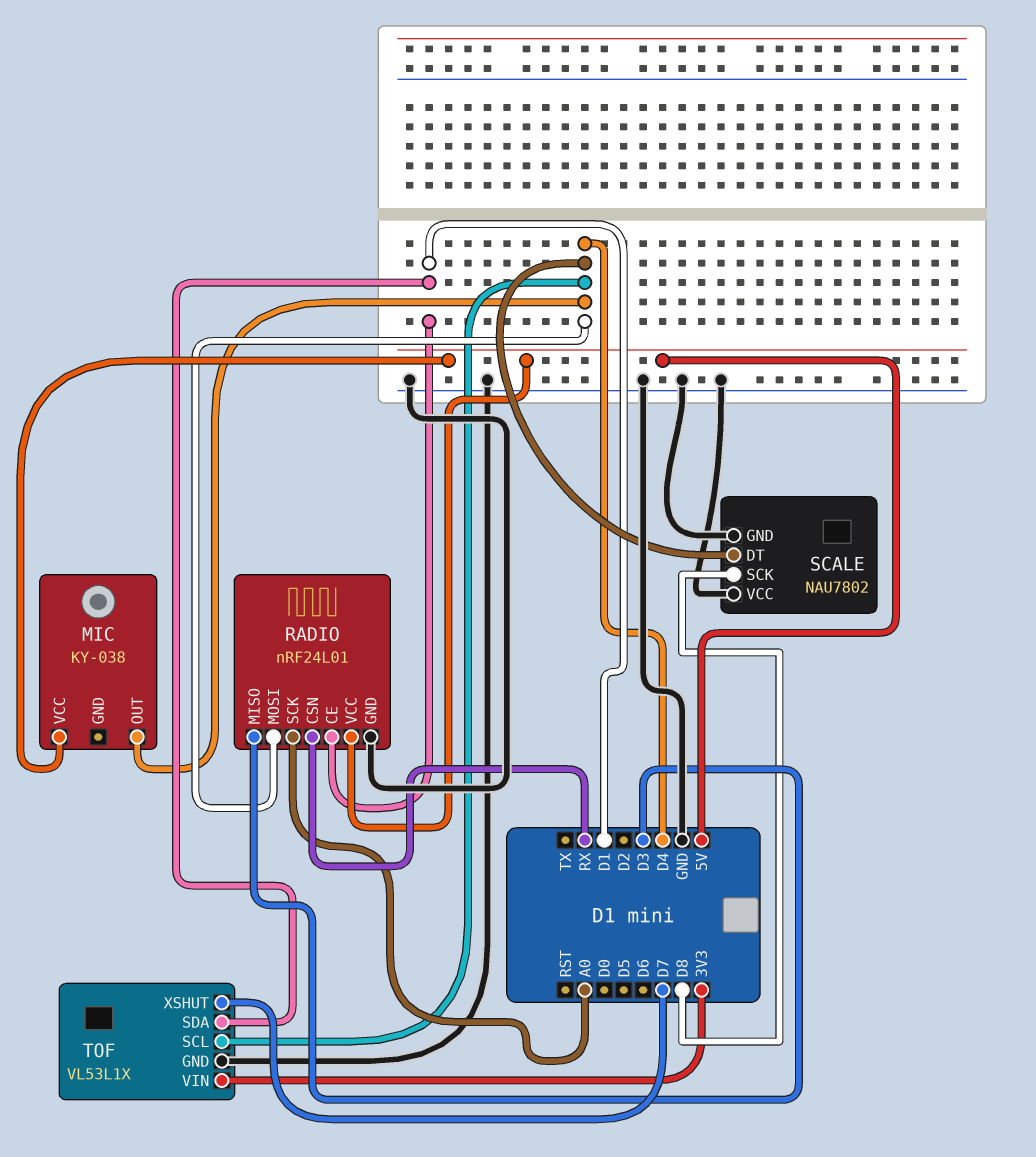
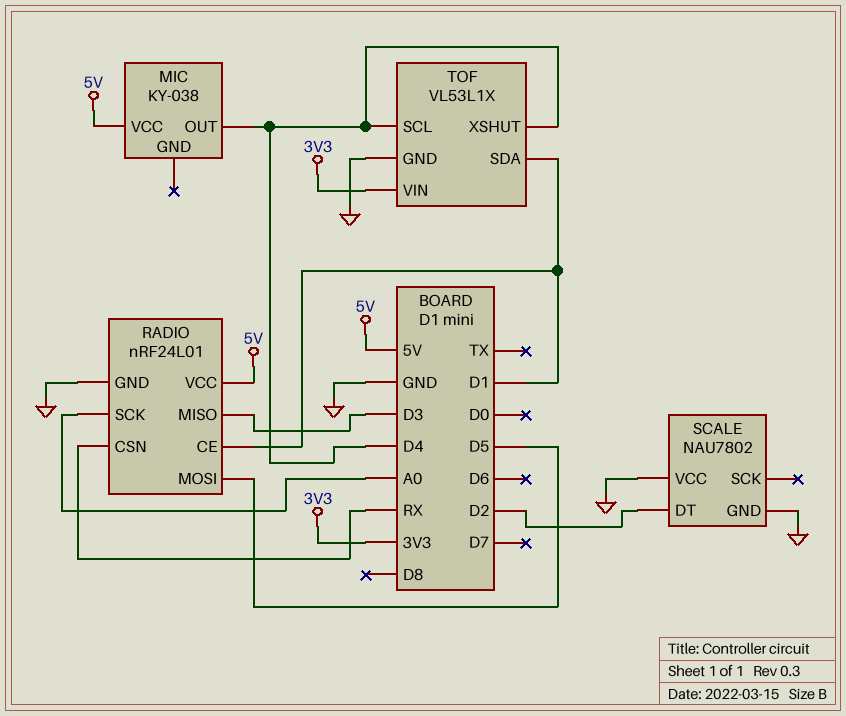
RADIO pin MOSI: D4 -> D5
SCALE pin DT: D4 -> D2
SCALE pin SCK: D8 -> none
TOF pin XSHUT: D7 -> D4

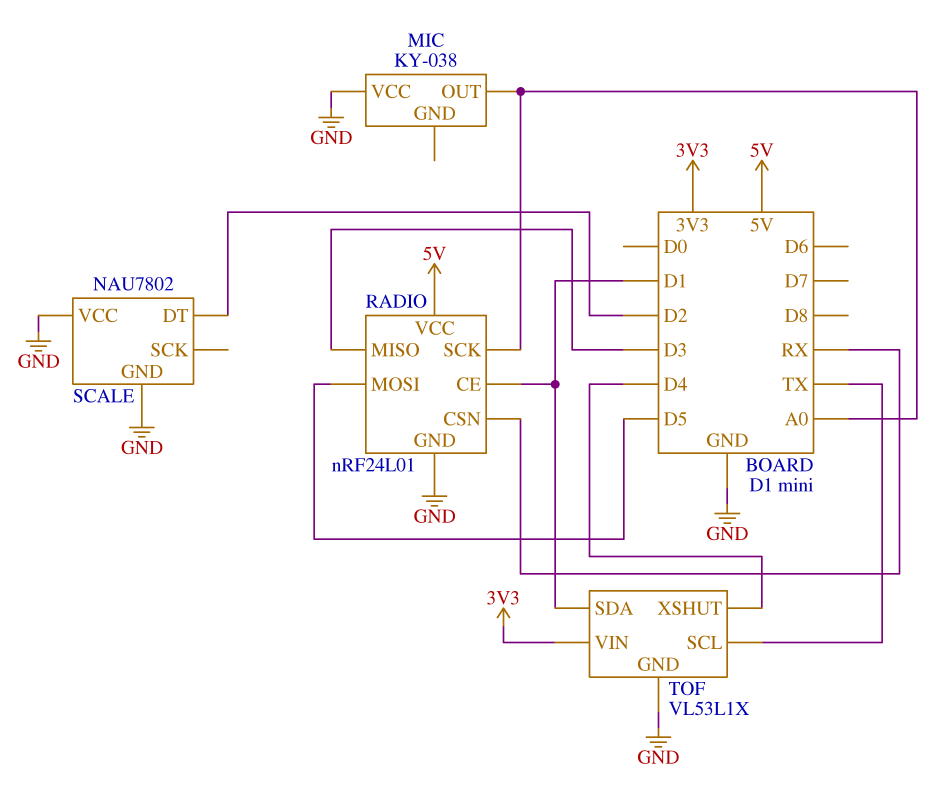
MIC pin OUT: D4 -> A0
MIC pin VCC: 5V -> GND
TOF pin SCL: D4 -> TX

